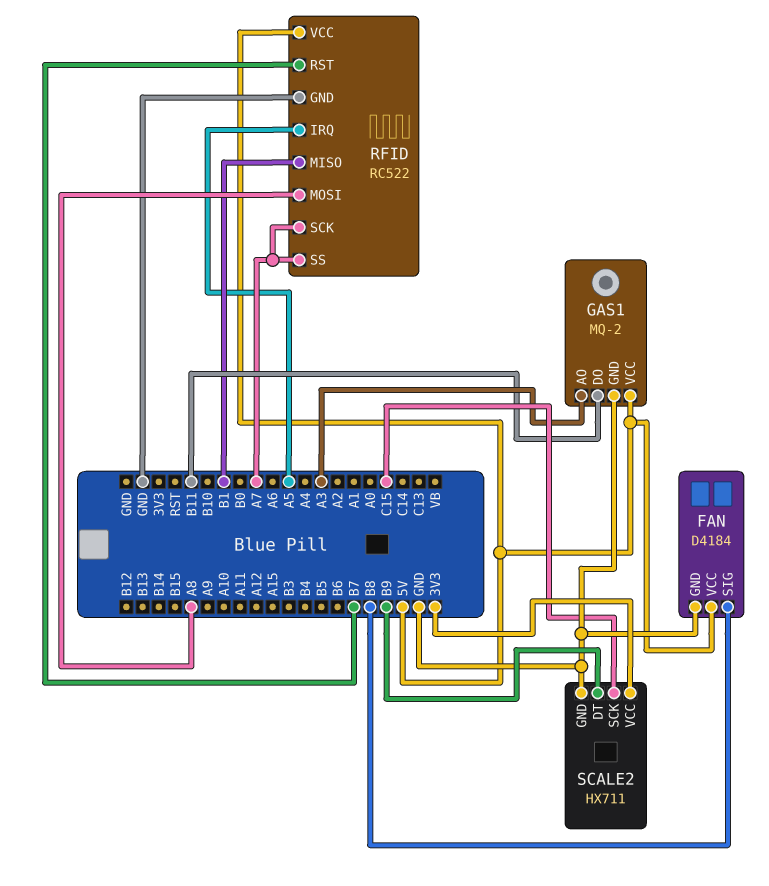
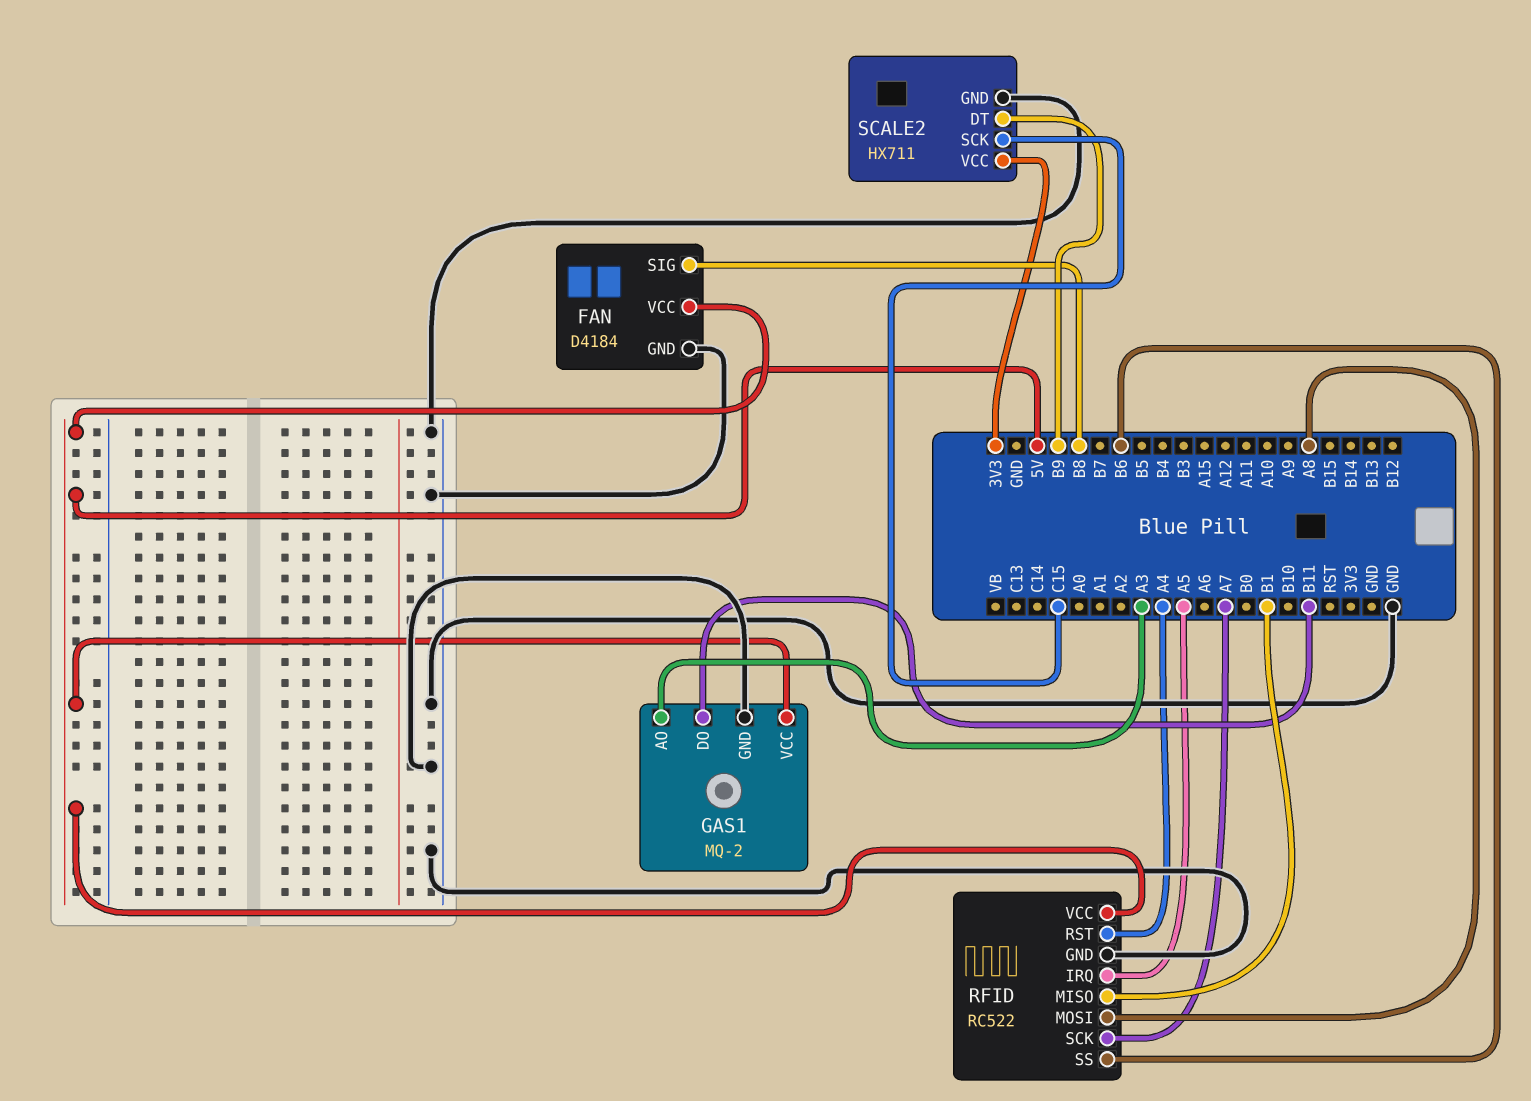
RFID pin RST: B7 -> A4
RFID pin SS: A7 -> B6

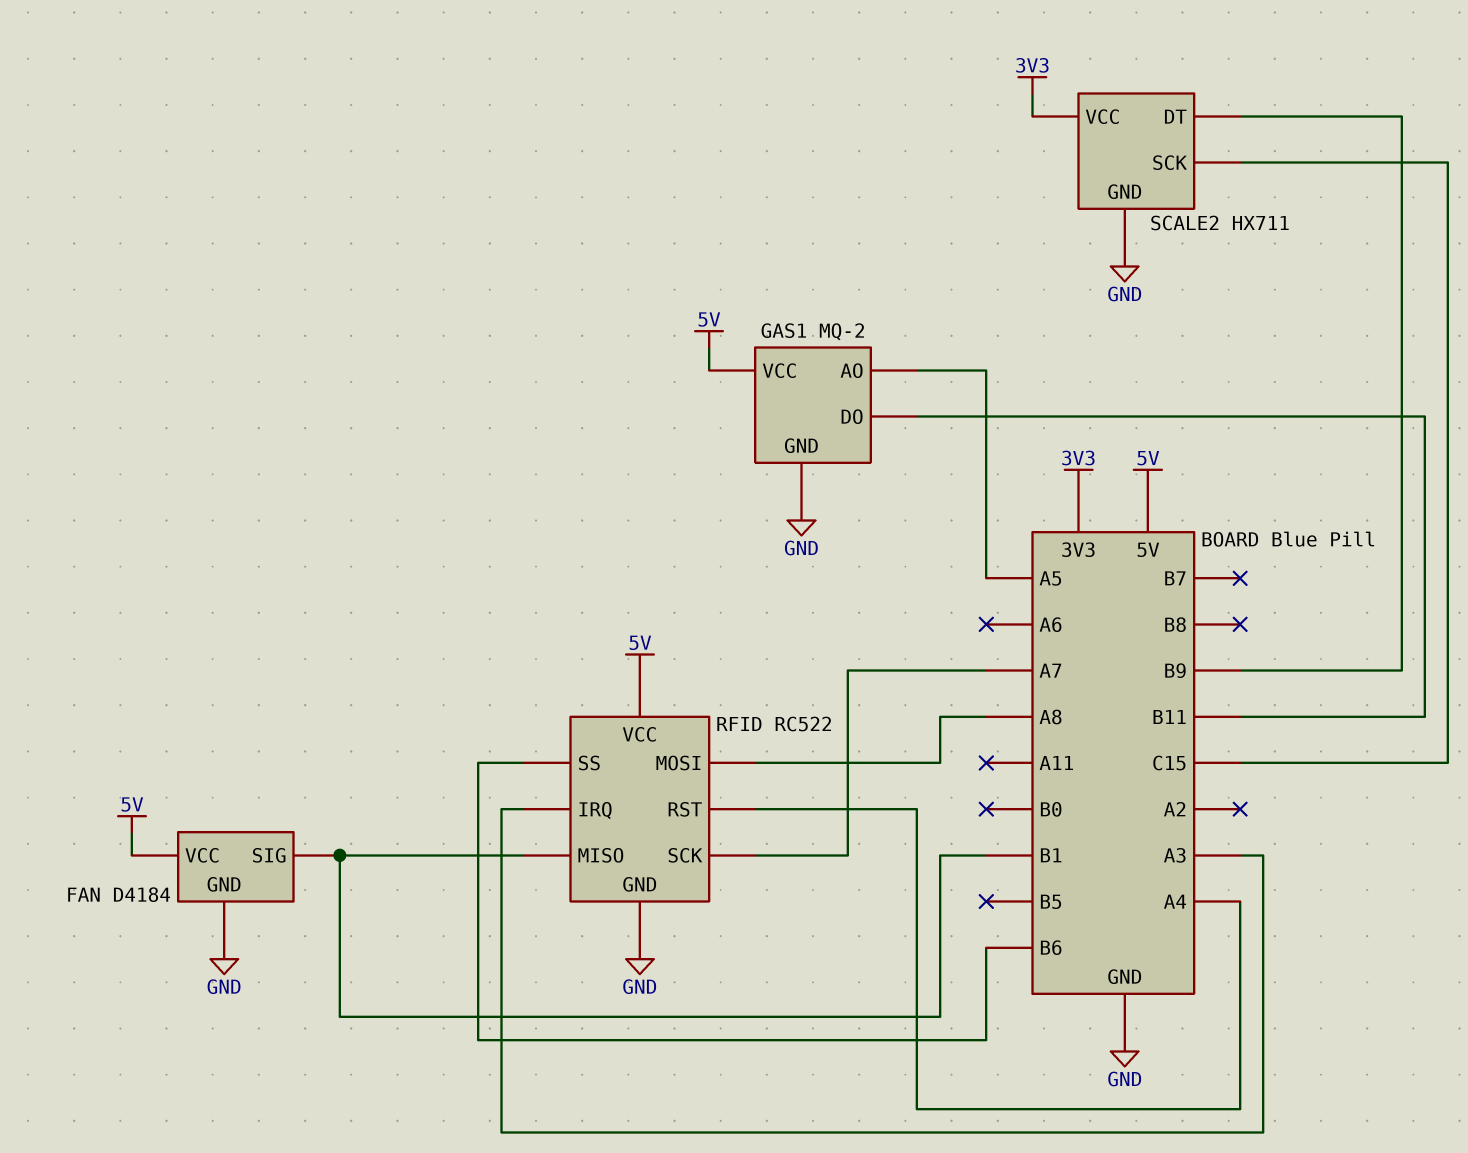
FAN pin SIG: B8 -> B1
GAS1 pin AO: A3 -> A5
RFID pin IRQ: A5 -> A3

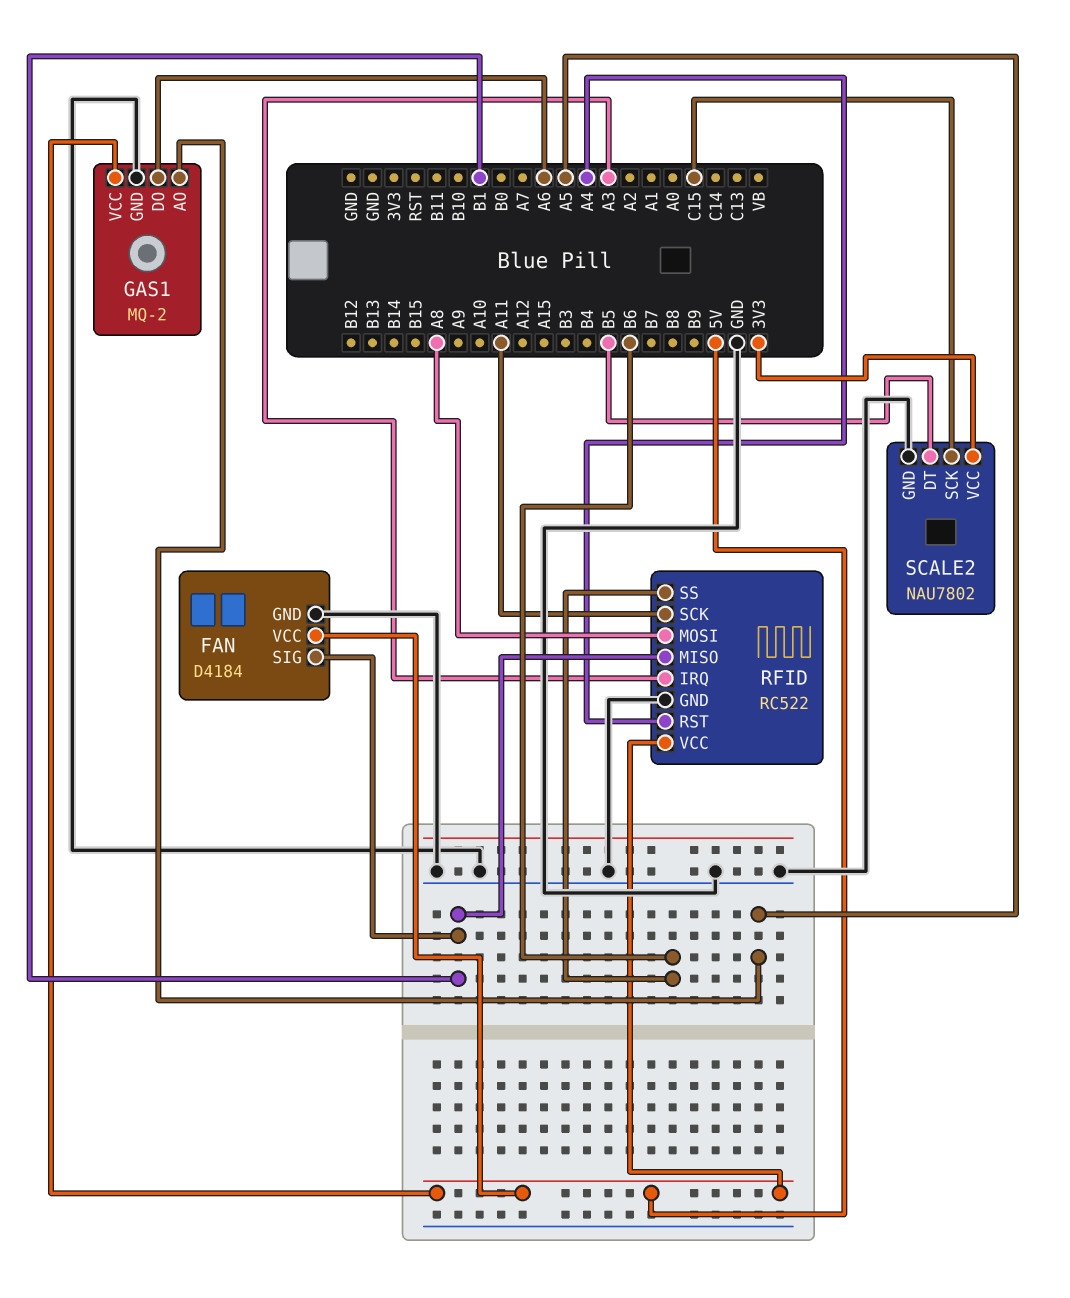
GAS1 pin DO: B11 -> A6
RFID pin SCK: A7 -> A11
SCALE2: HX711 -> NAU7802
SCALE2 pin DT: B9 -> B5

